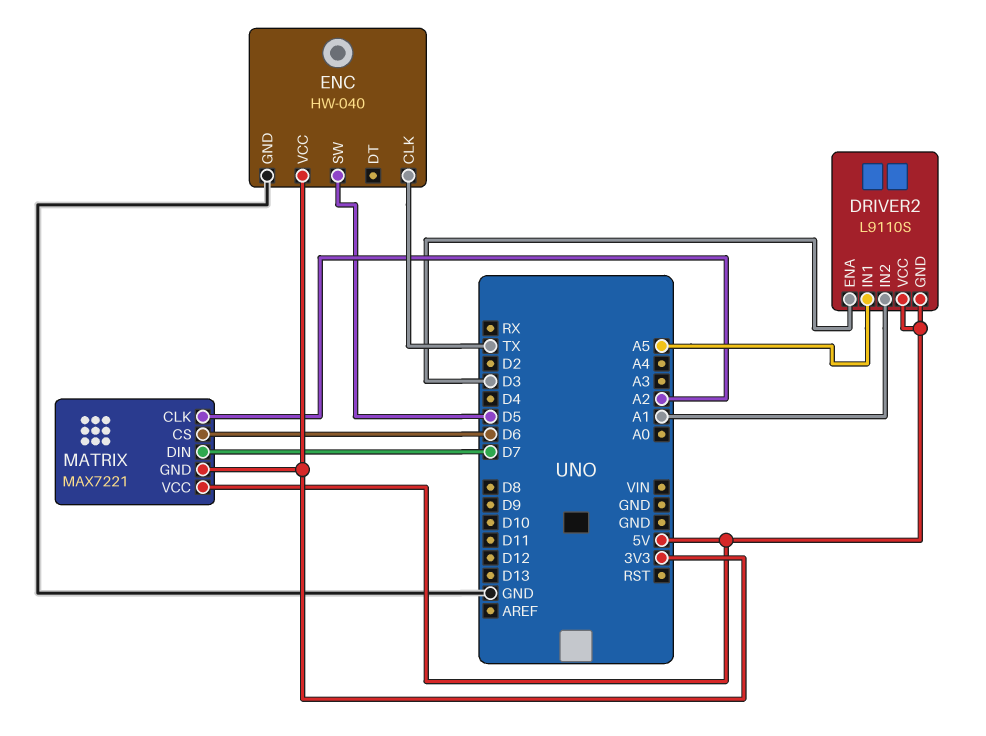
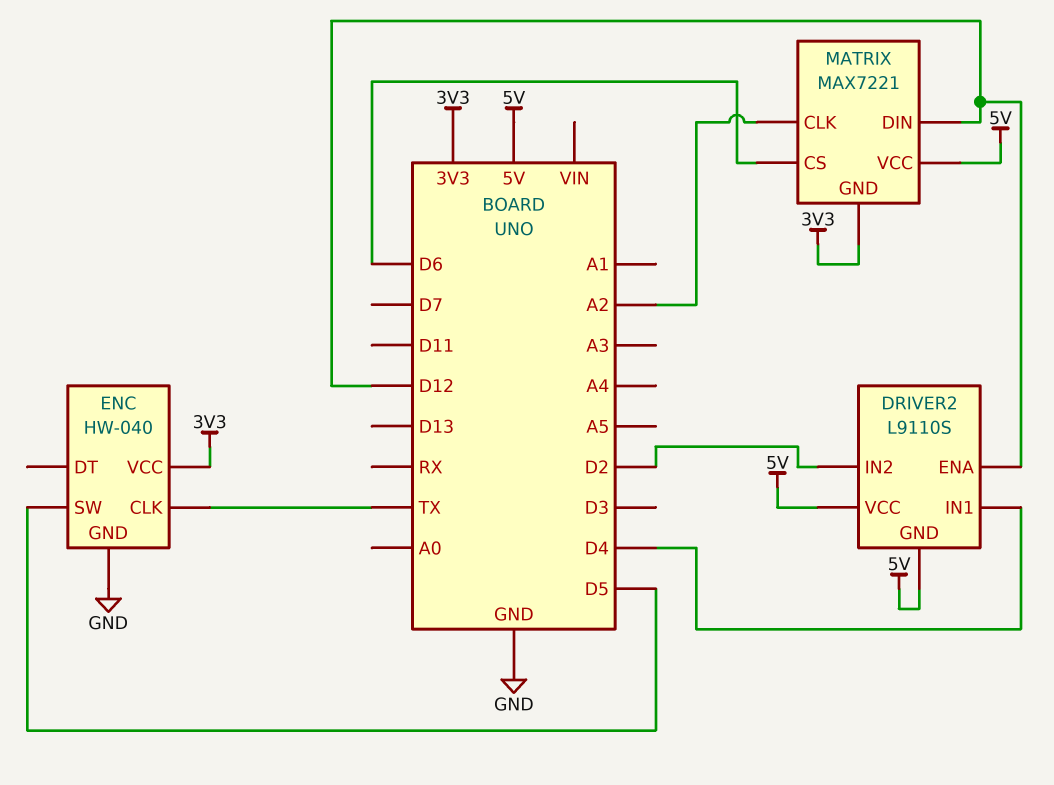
DRIVER2 pin ENA: D3 -> D12
DRIVER2 pin IN1: A5 -> D4
DRIVER2 pin IN2: A1 -> D2
MATRIX pin DIN: D7 -> D12

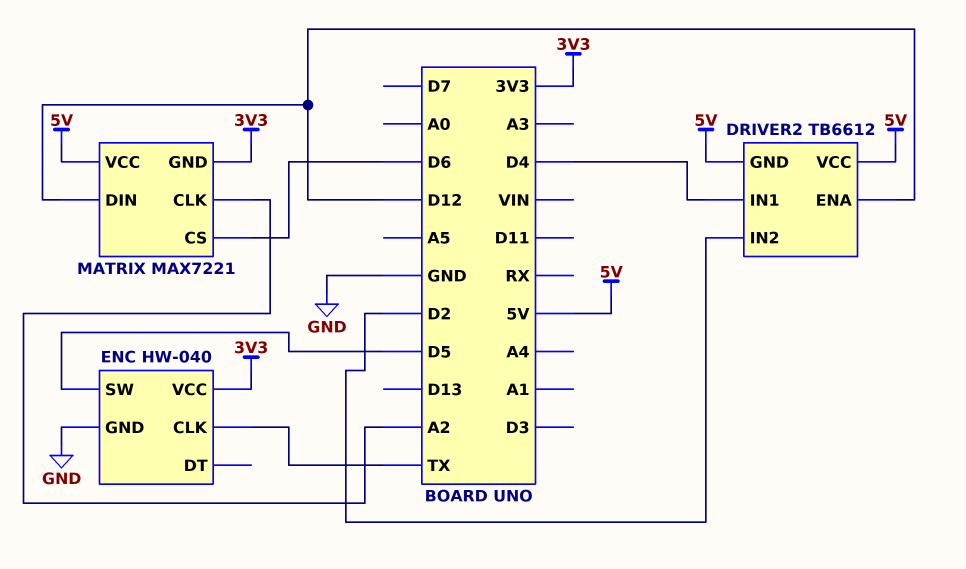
DRIVER2: L9110S -> TB6612

